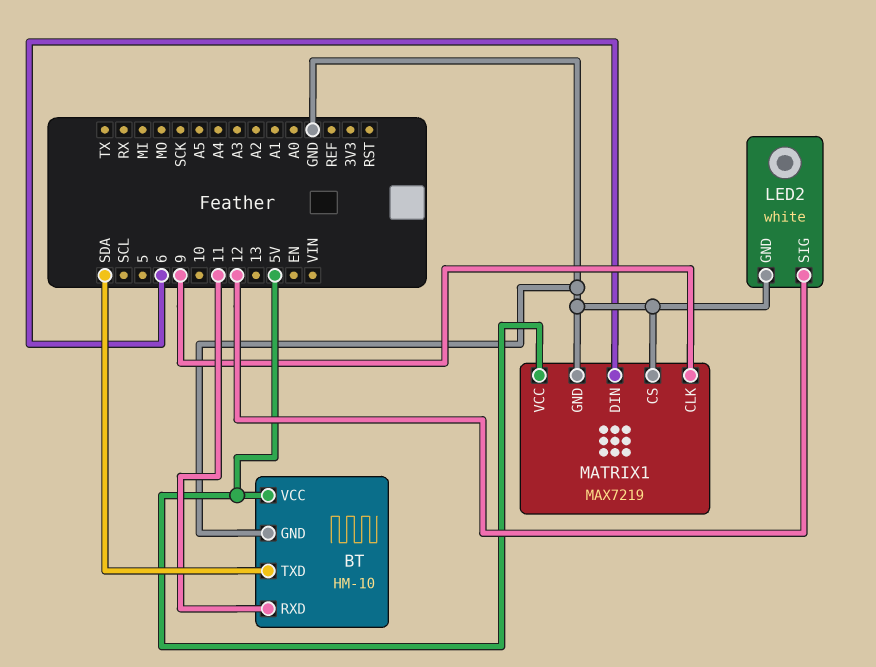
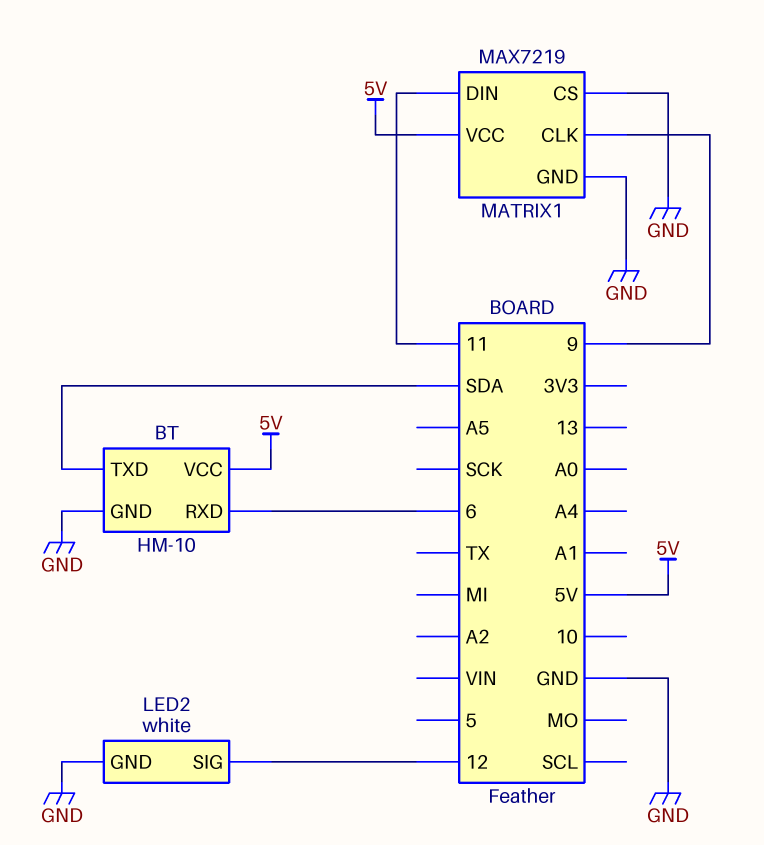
BT pin RXD: 11 -> 6
MATRIX1 pin DIN: 6 -> 11

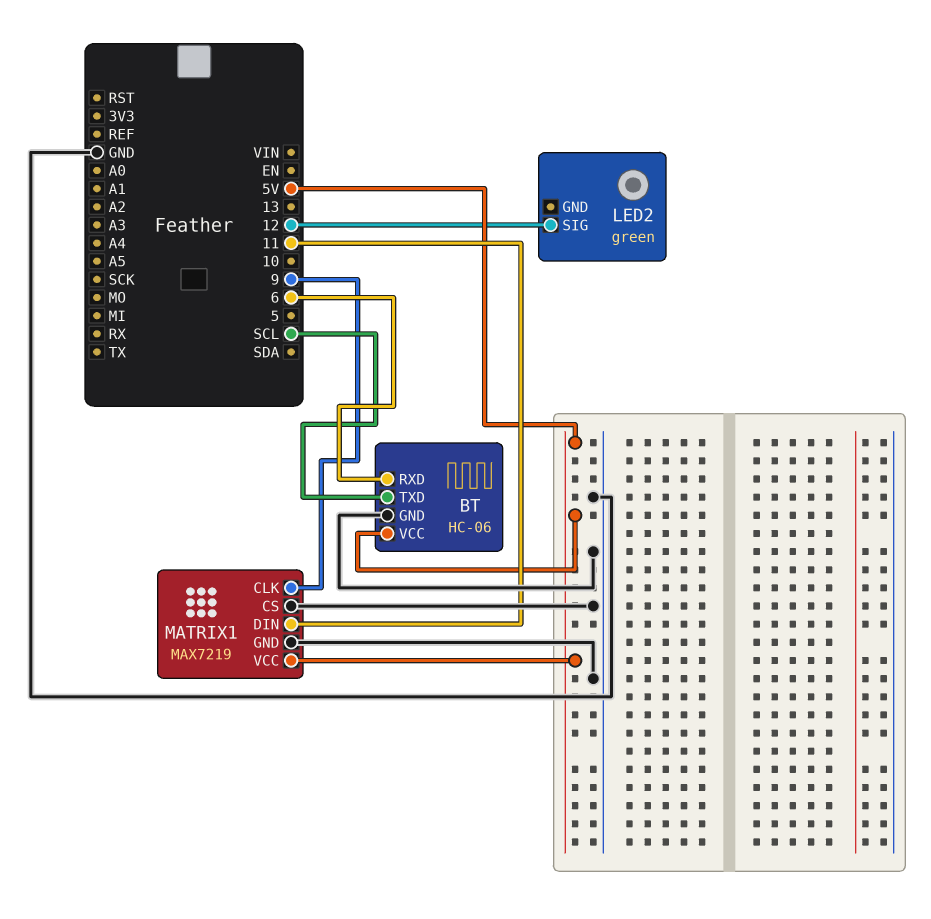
BT: HM-10 -> HC-06
BT pin TXD: SDA -> SCL
LED2: white -> green
LED2 pin GND: GND -> none

